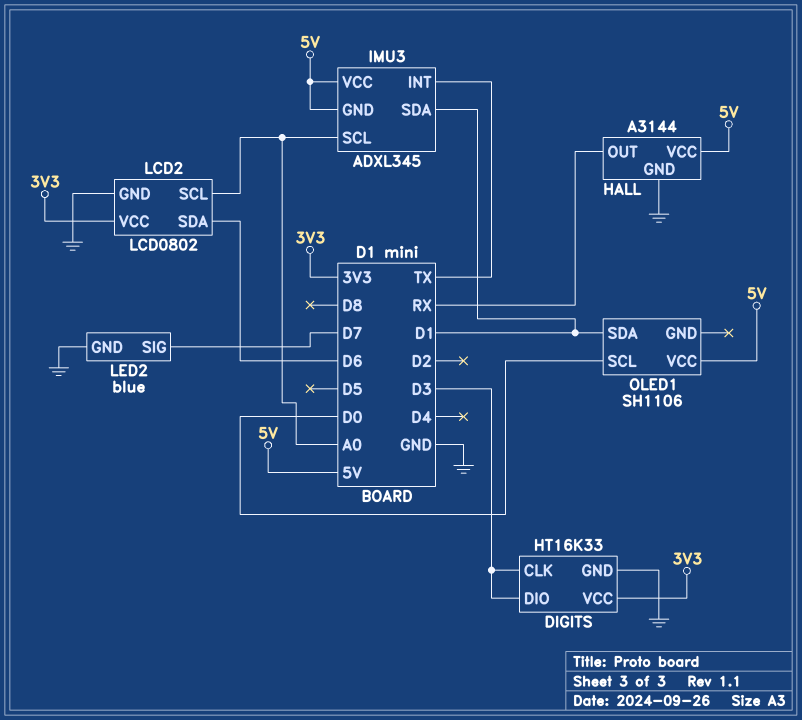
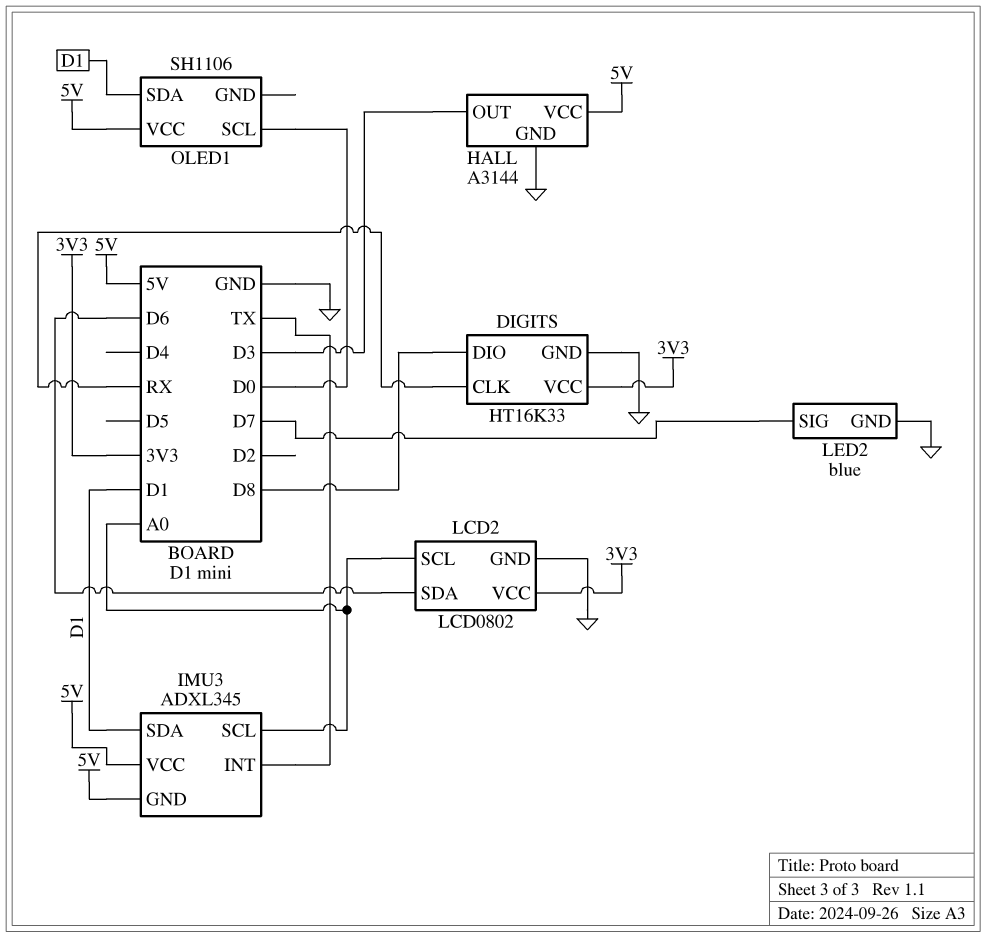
DIGITS pin CLK: D3 -> RX
DIGITS pin DIO: D3 -> D8
HALL pin OUT: RX -> D3

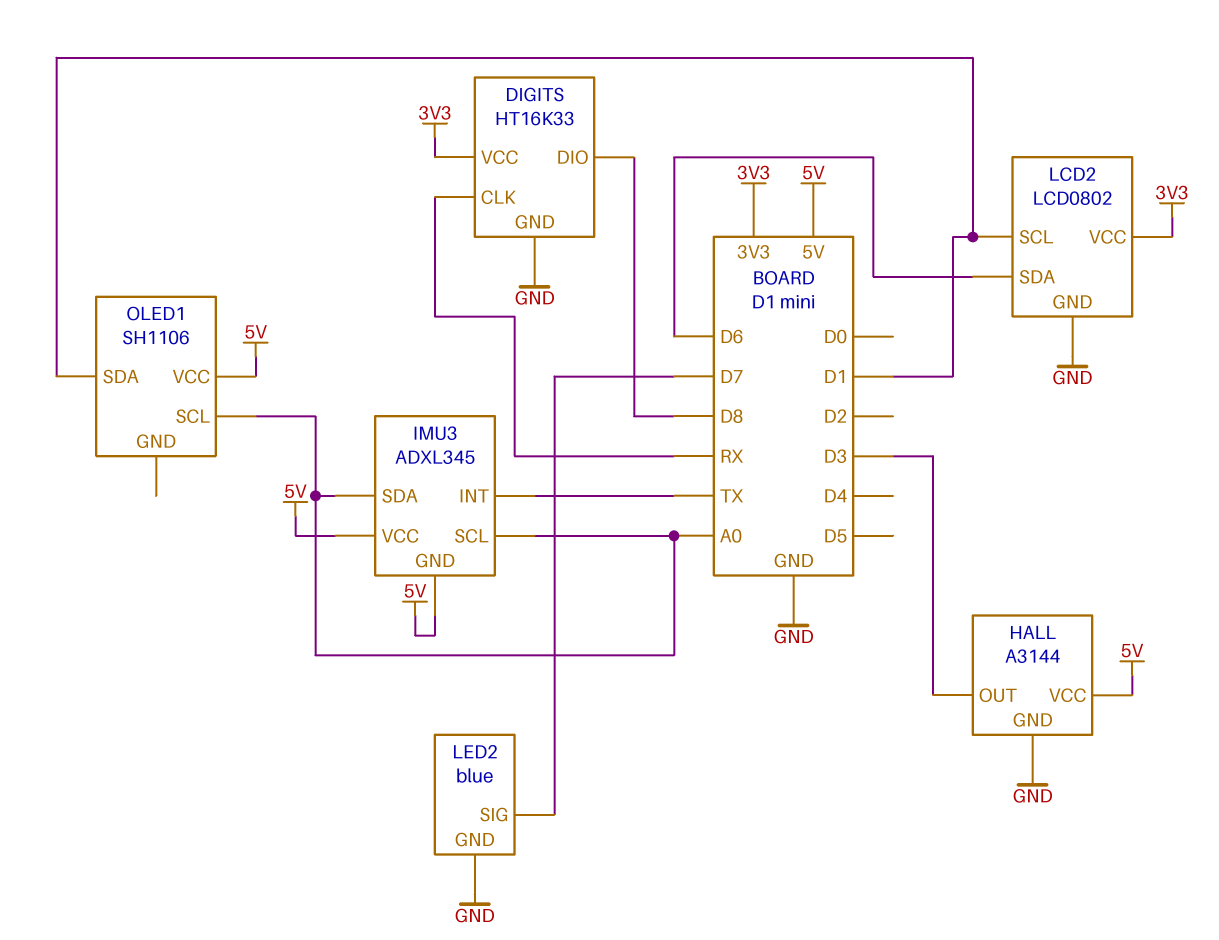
IMU3 pin SDA: D1 -> A0
LCD2 pin SCL: A0 -> D1
OLED1 pin SCL: D0 -> A0

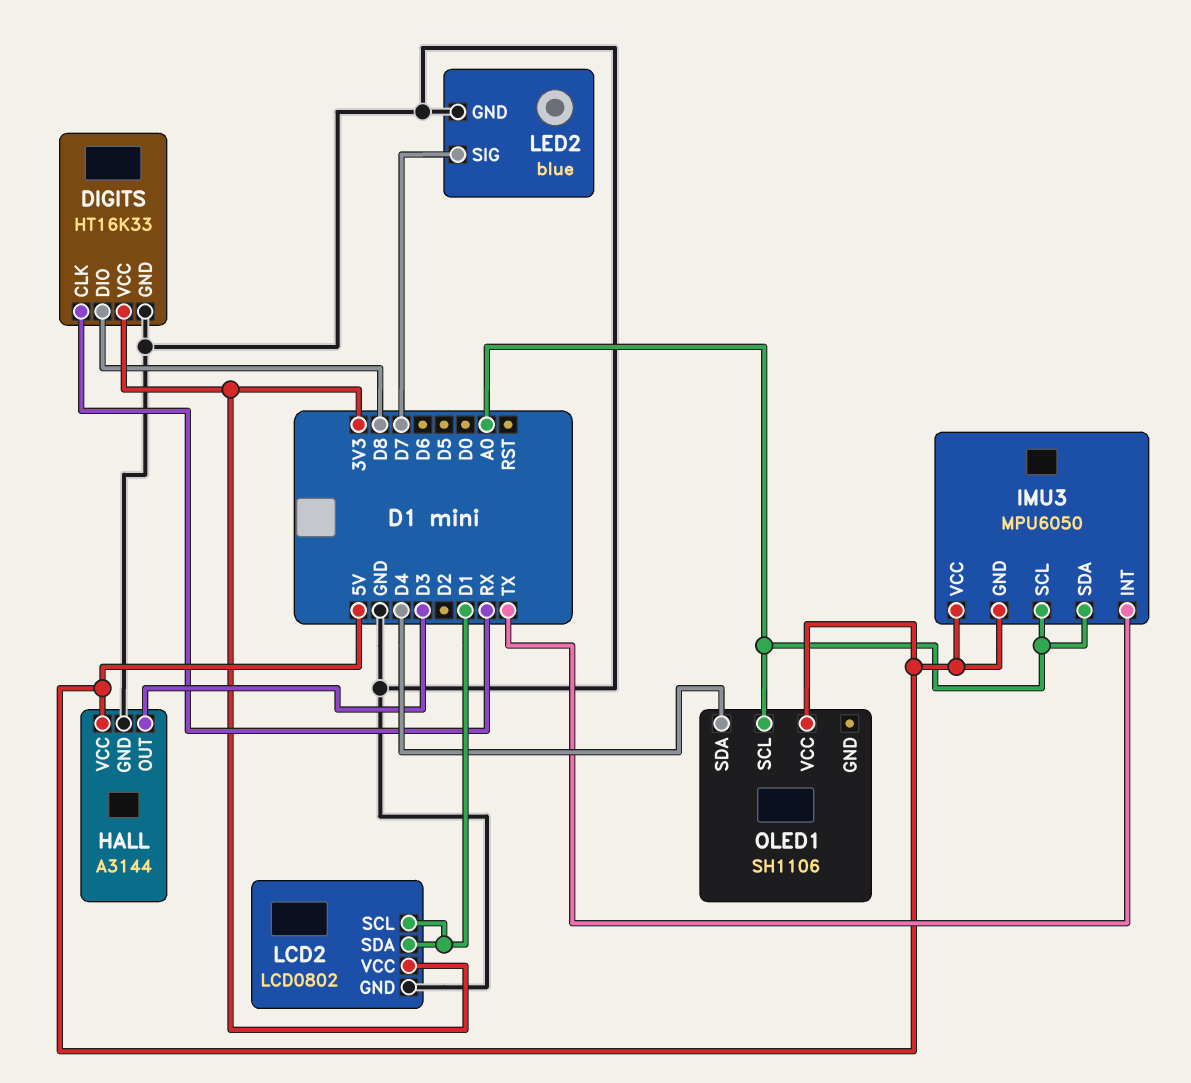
IMU3: ADXL345 -> MPU6050
LCD2 pin SDA: D6 -> D1
OLED1 pin SDA: D1 -> D4

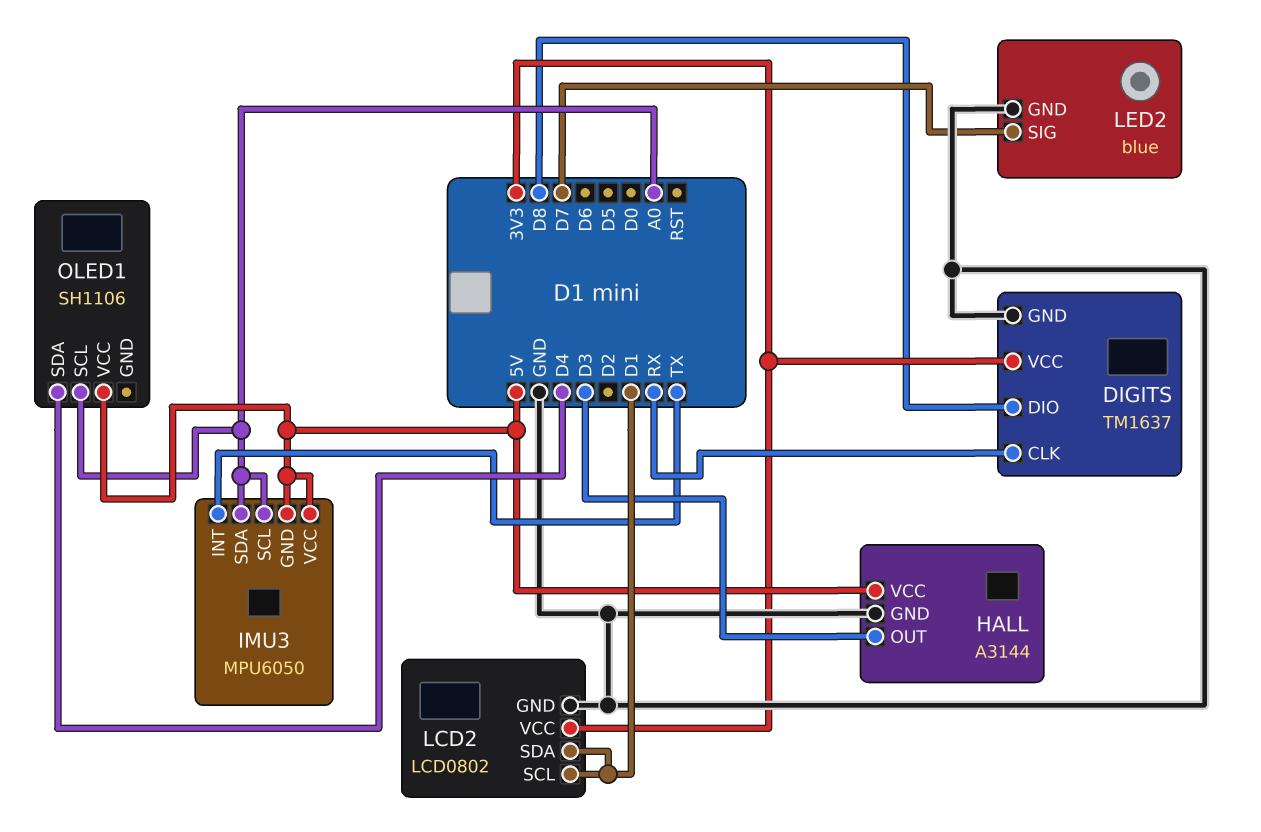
DIGITS: HT16K33 -> TM1637

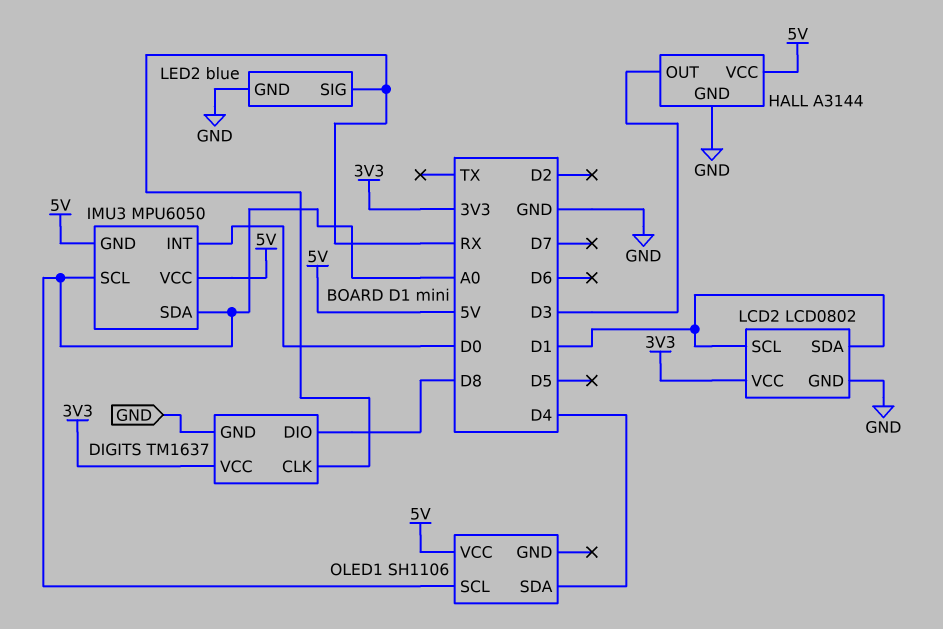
IMU3 pin INT: TX -> D0
LED2 pin SIG: D7 -> RX

